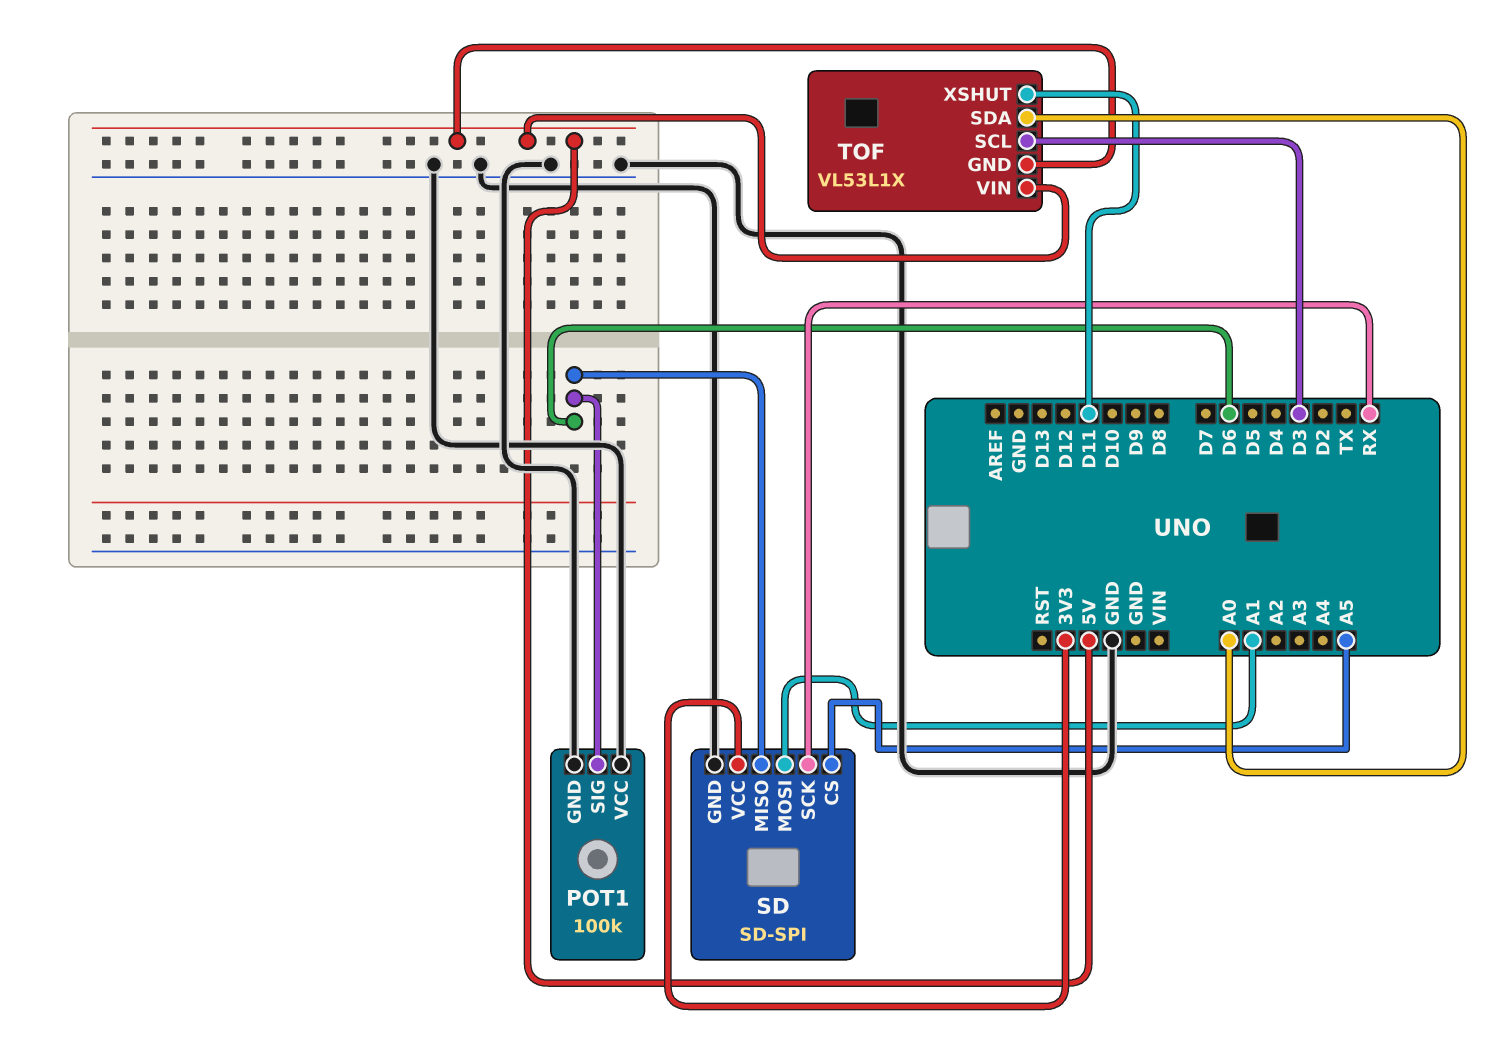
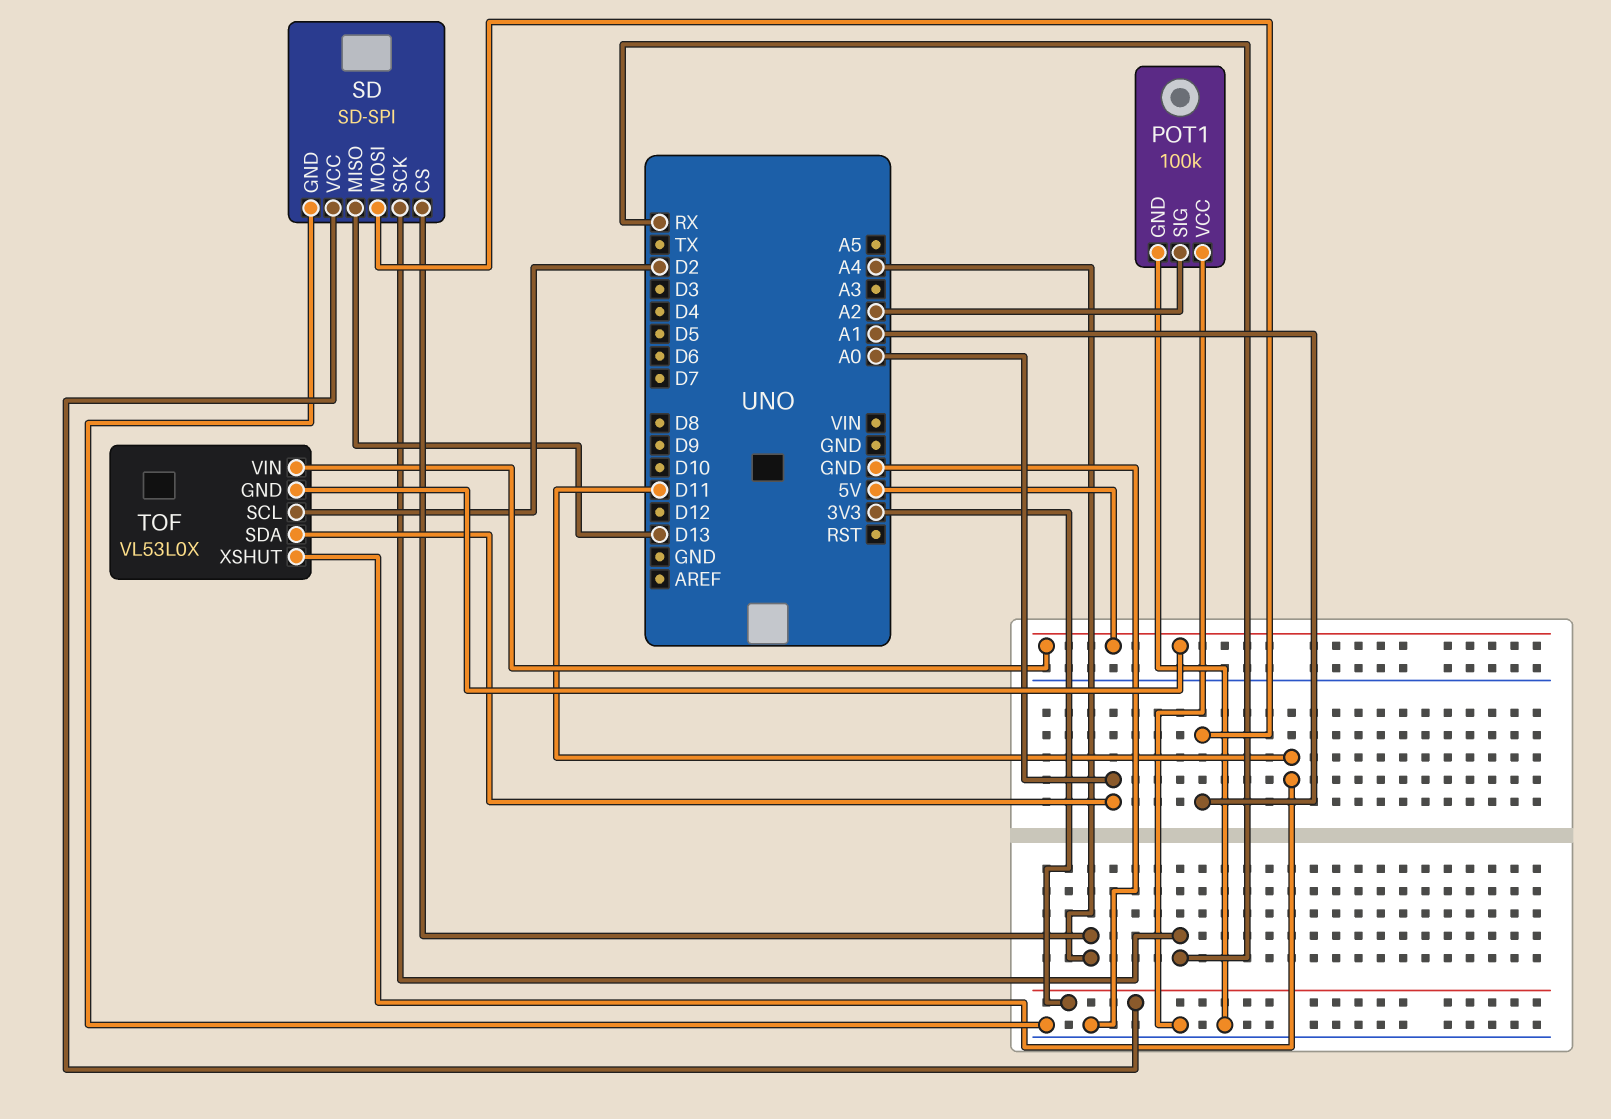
POT1 pin SIG: D6 -> A2
SD pin CS: A5 -> A4
SD pin MISO: D6 -> D13
TOF: VL53L1X -> VL53L0X
TOF pin SCL: D3 -> D2

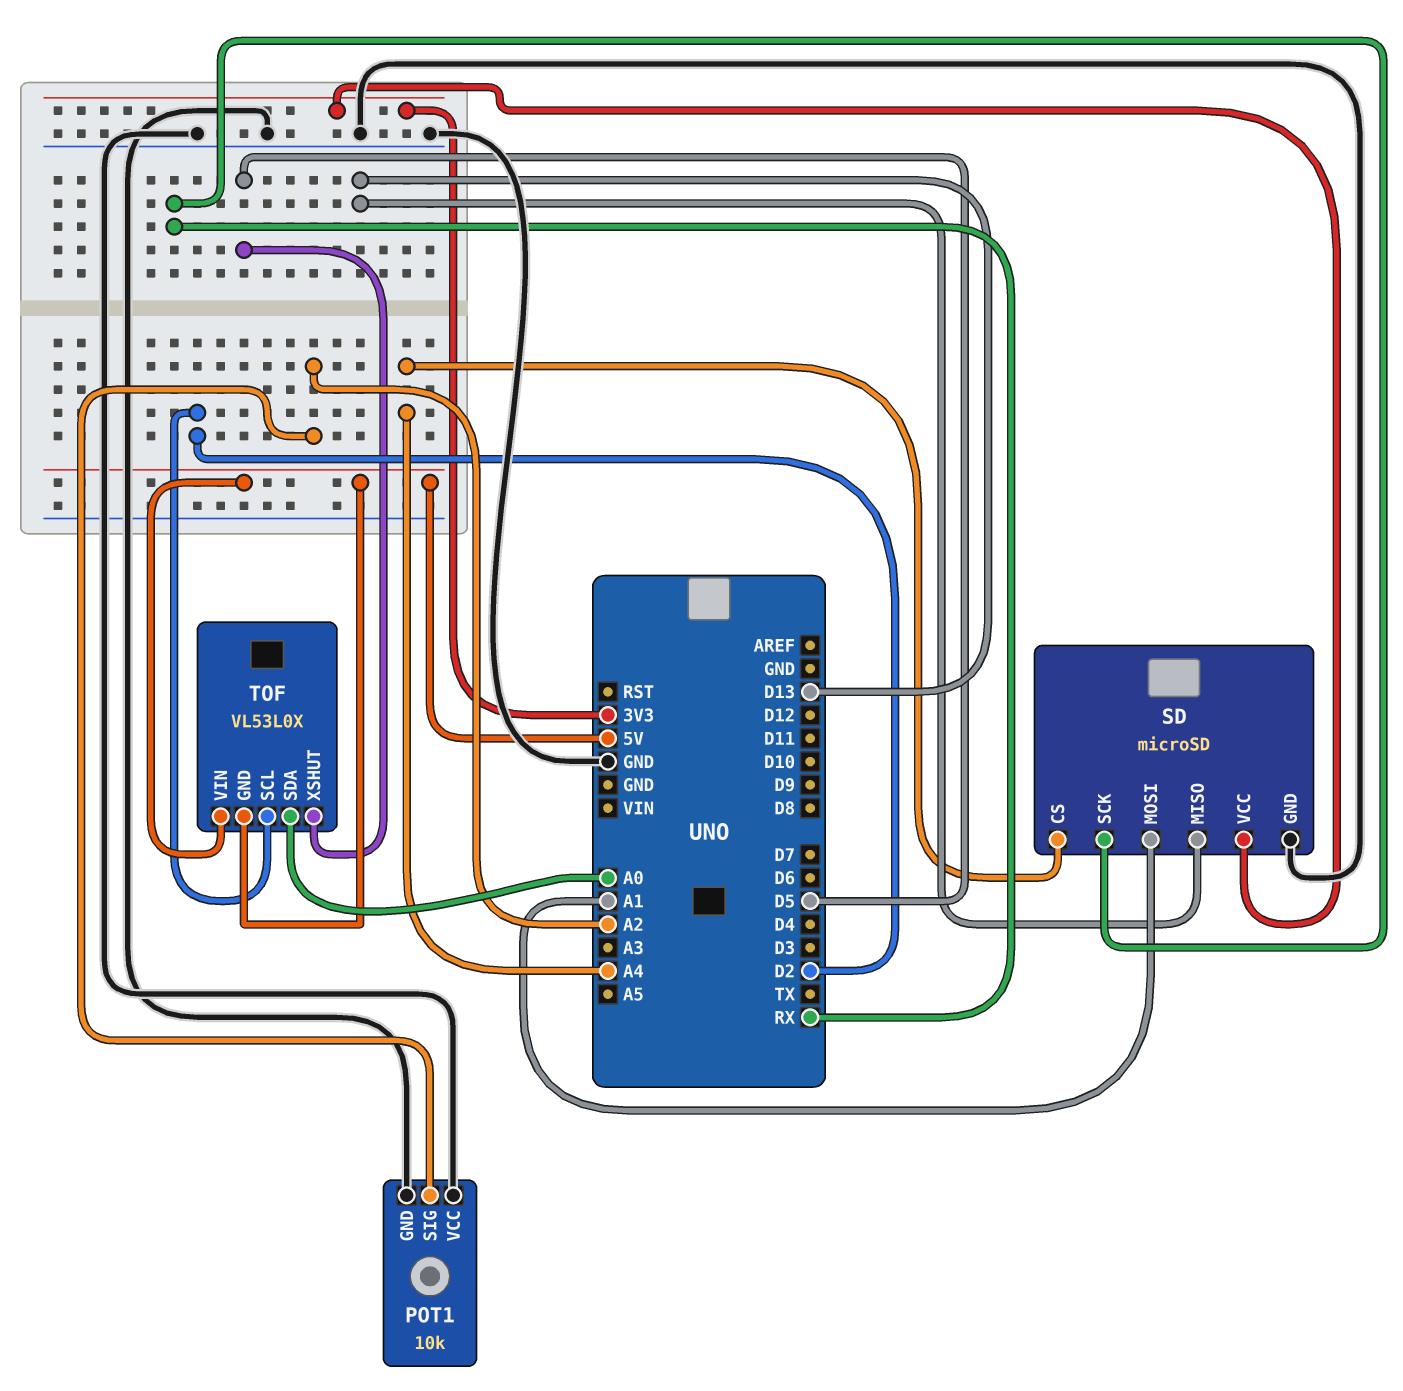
POT1: 100k -> 10k
SD: SD-SPI -> microSD
TOF pin XSHUT: D11 -> D5

